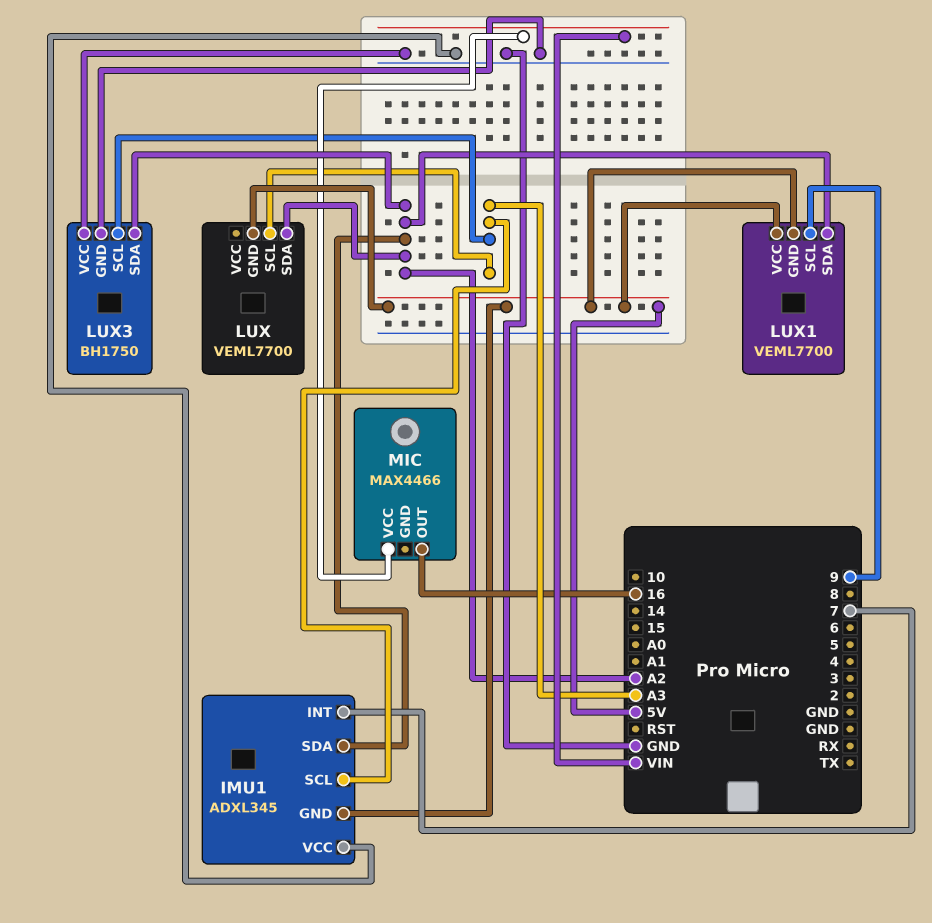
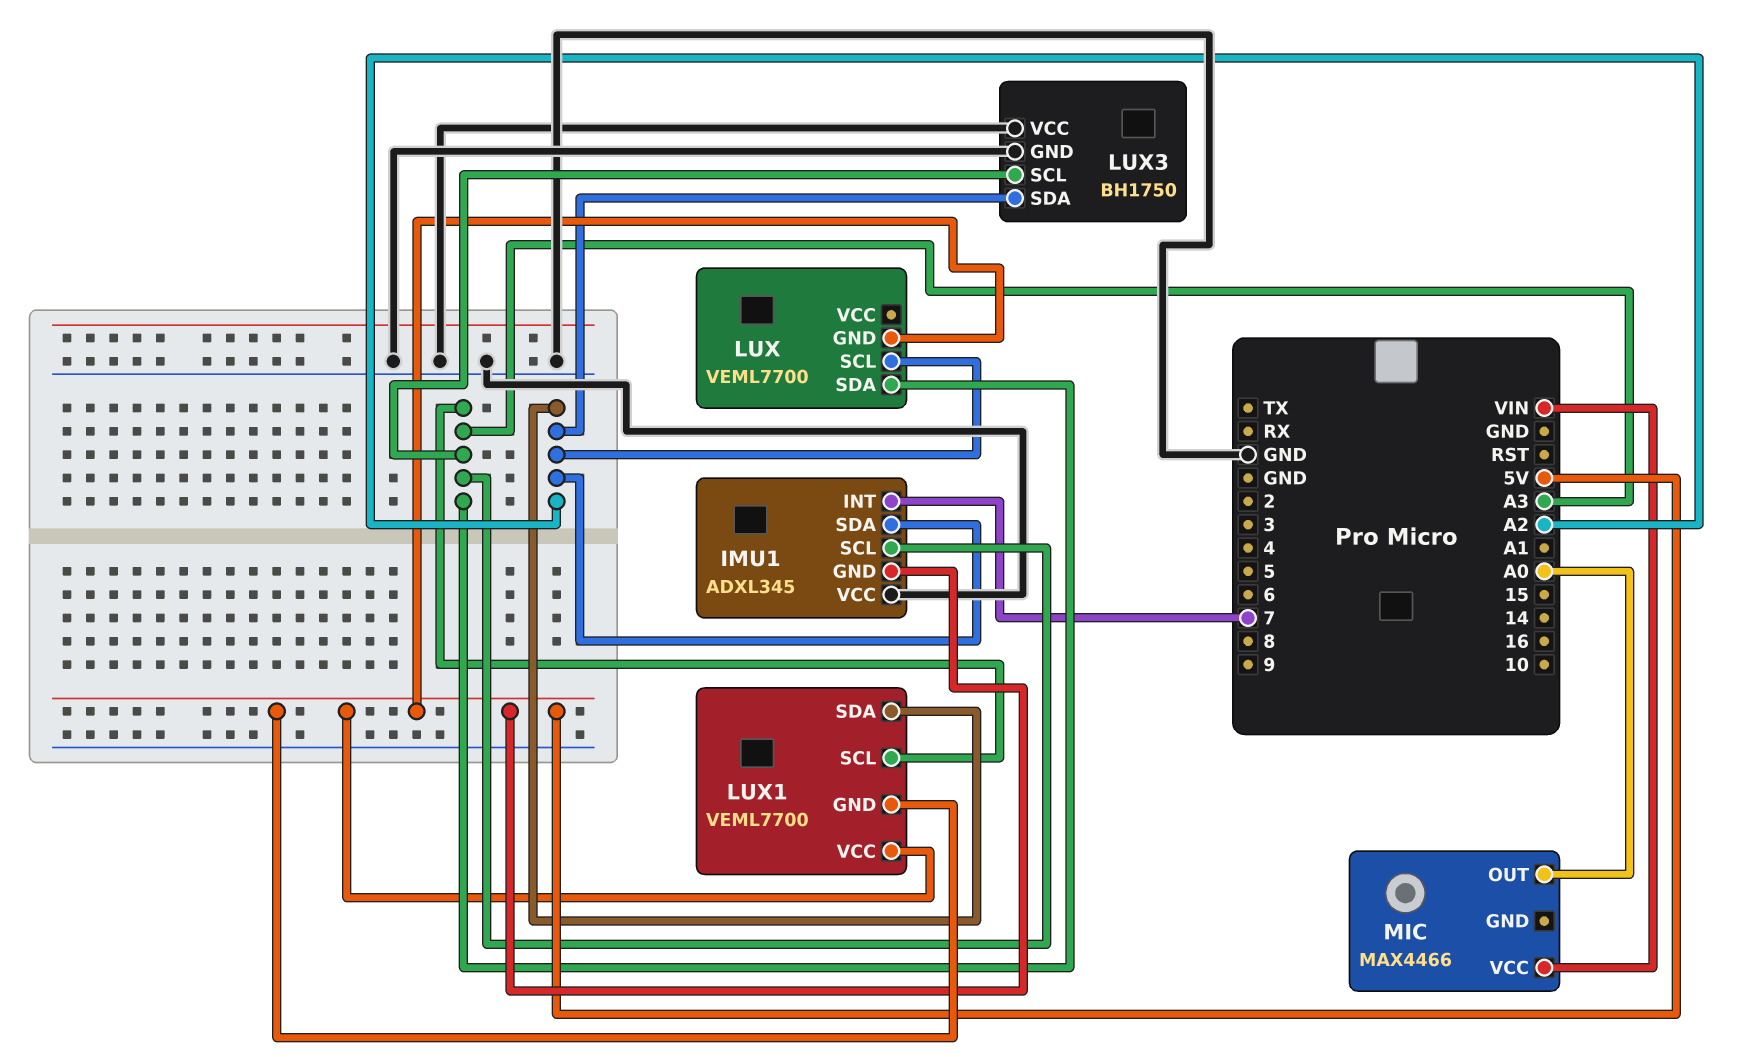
LUX pin SCL: A3 -> A2
LUX pin SDA: A2 -> A3
LUX1 pin SCL: 9 -> A3
MIC pin OUT: 16 -> A0

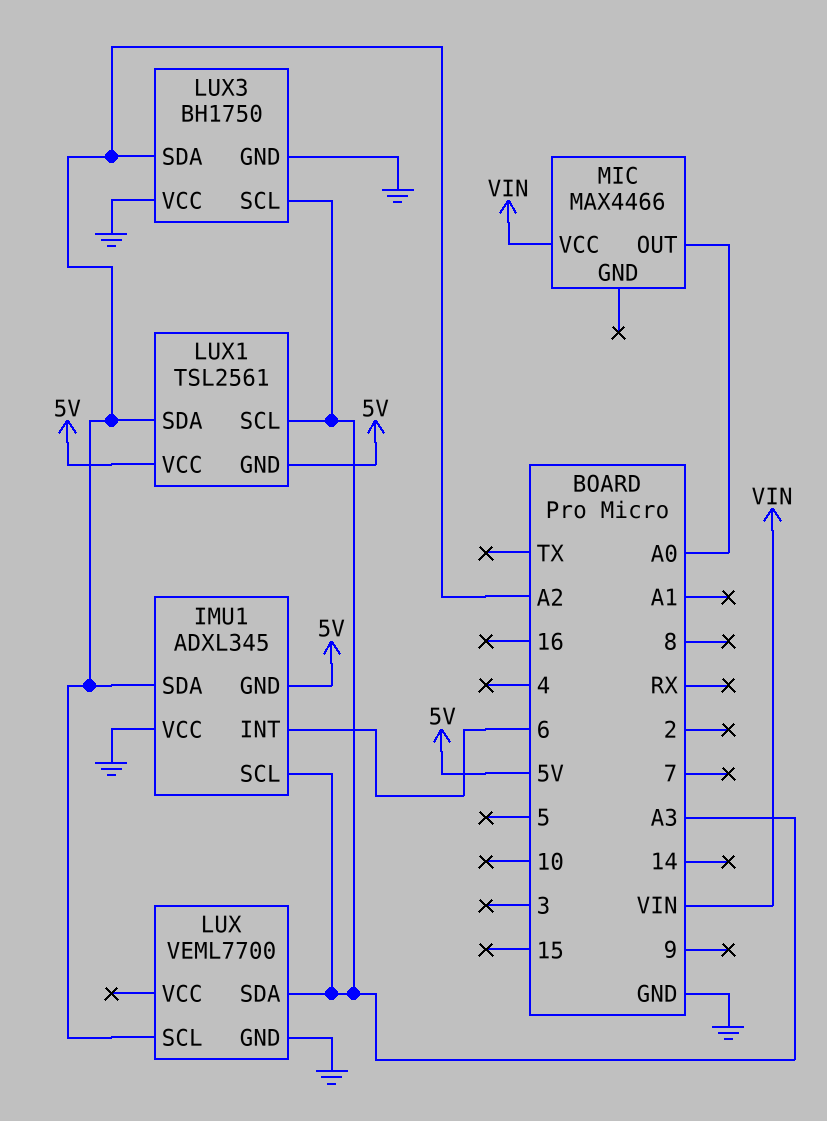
IMU1 pin INT: 7 -> 6
LUX pin GND: 5V -> GND
LUX1: VEML7700 -> TSL2561

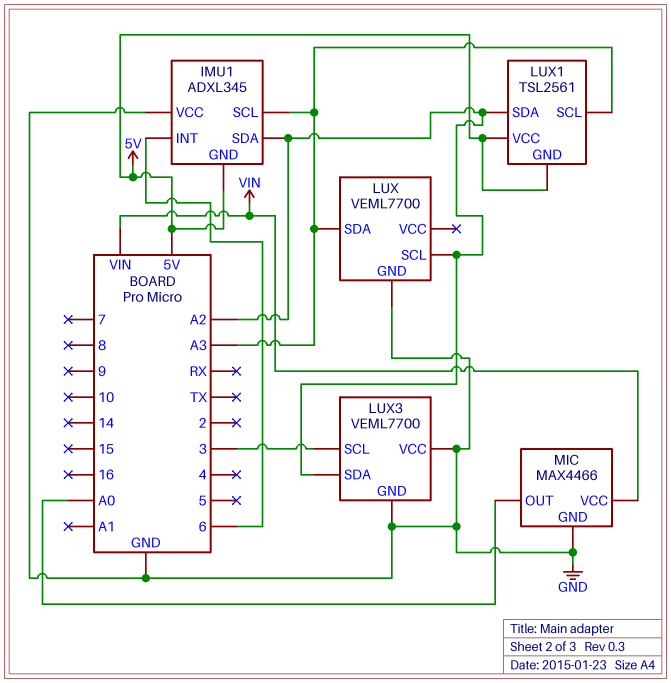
LUX3: BH1750 -> VEML7700
LUX3 pin SCL: A3 -> 3
MIC pin GND: none -> GND

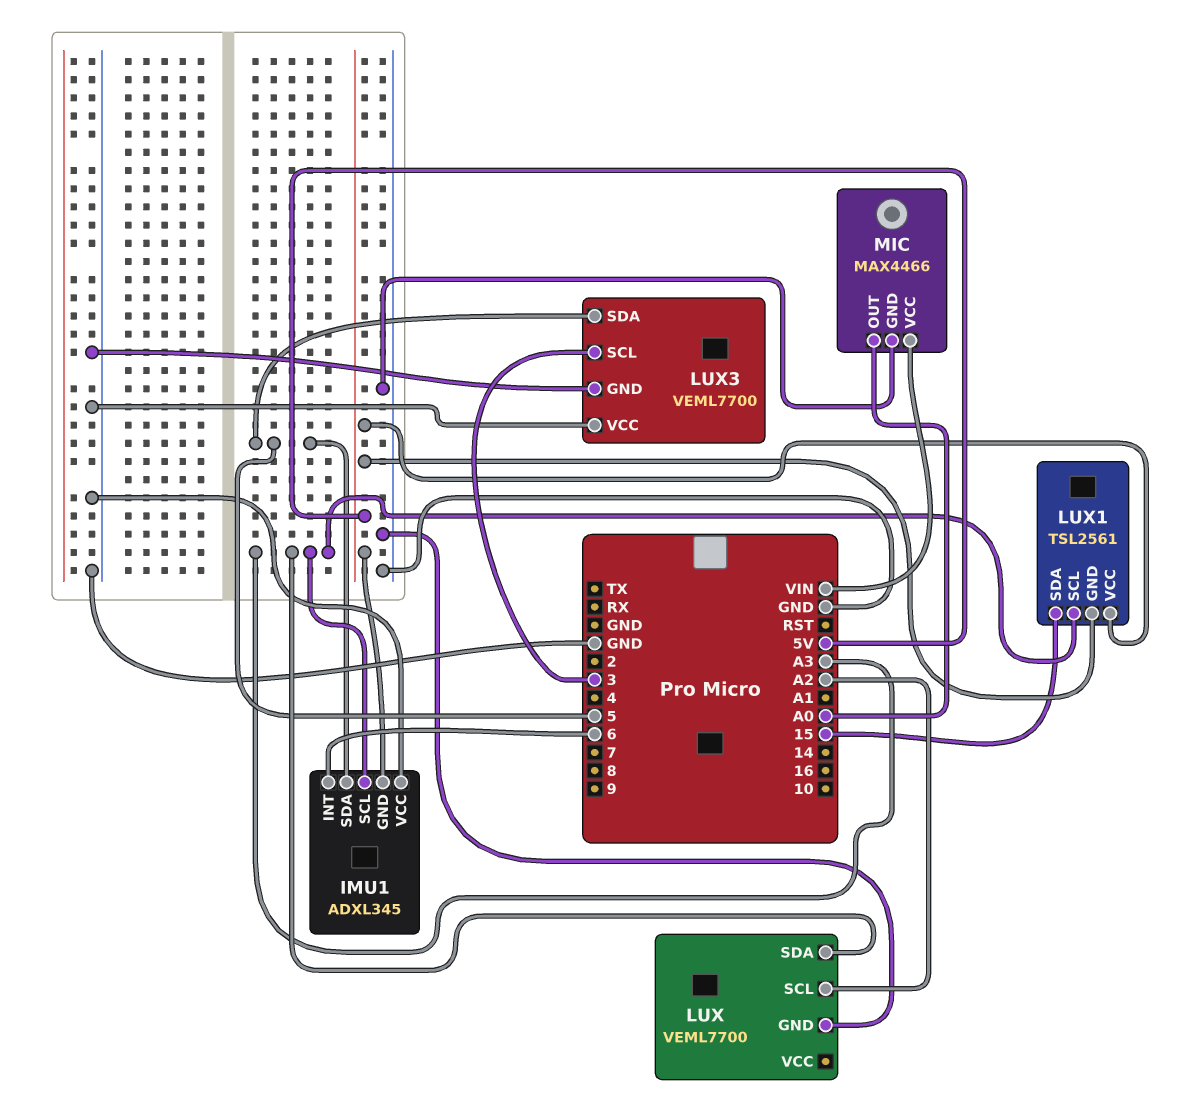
IMU1 pin SDA: A2 -> 5
LUX1 pin SDA: A2 -> 15
LUX3 pin SDA: A2 -> 5

